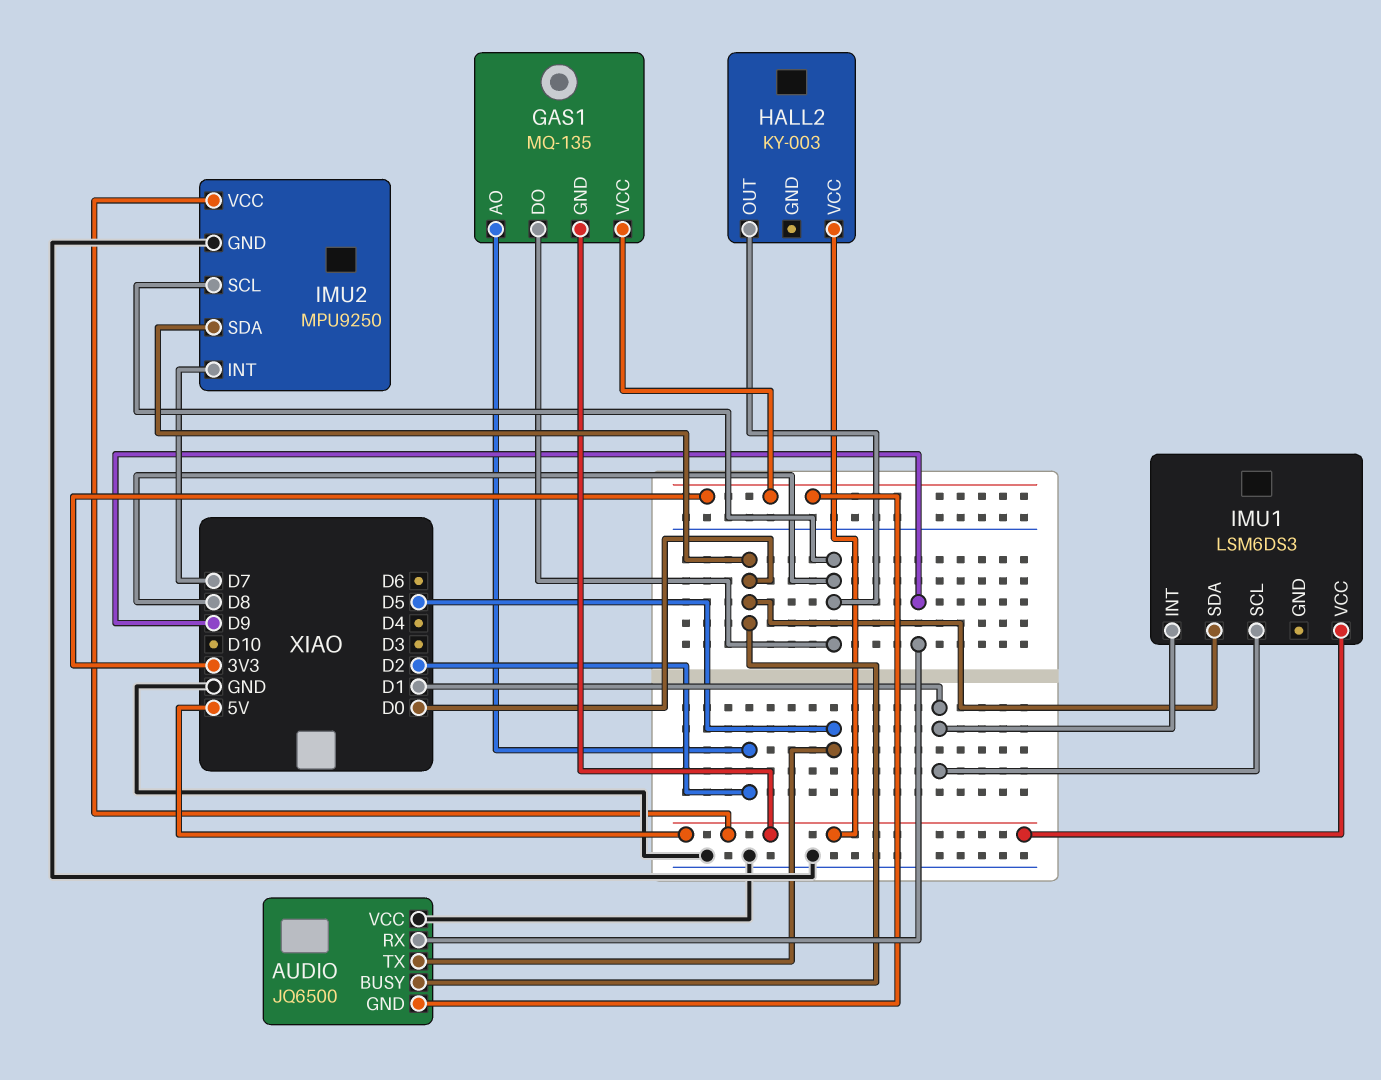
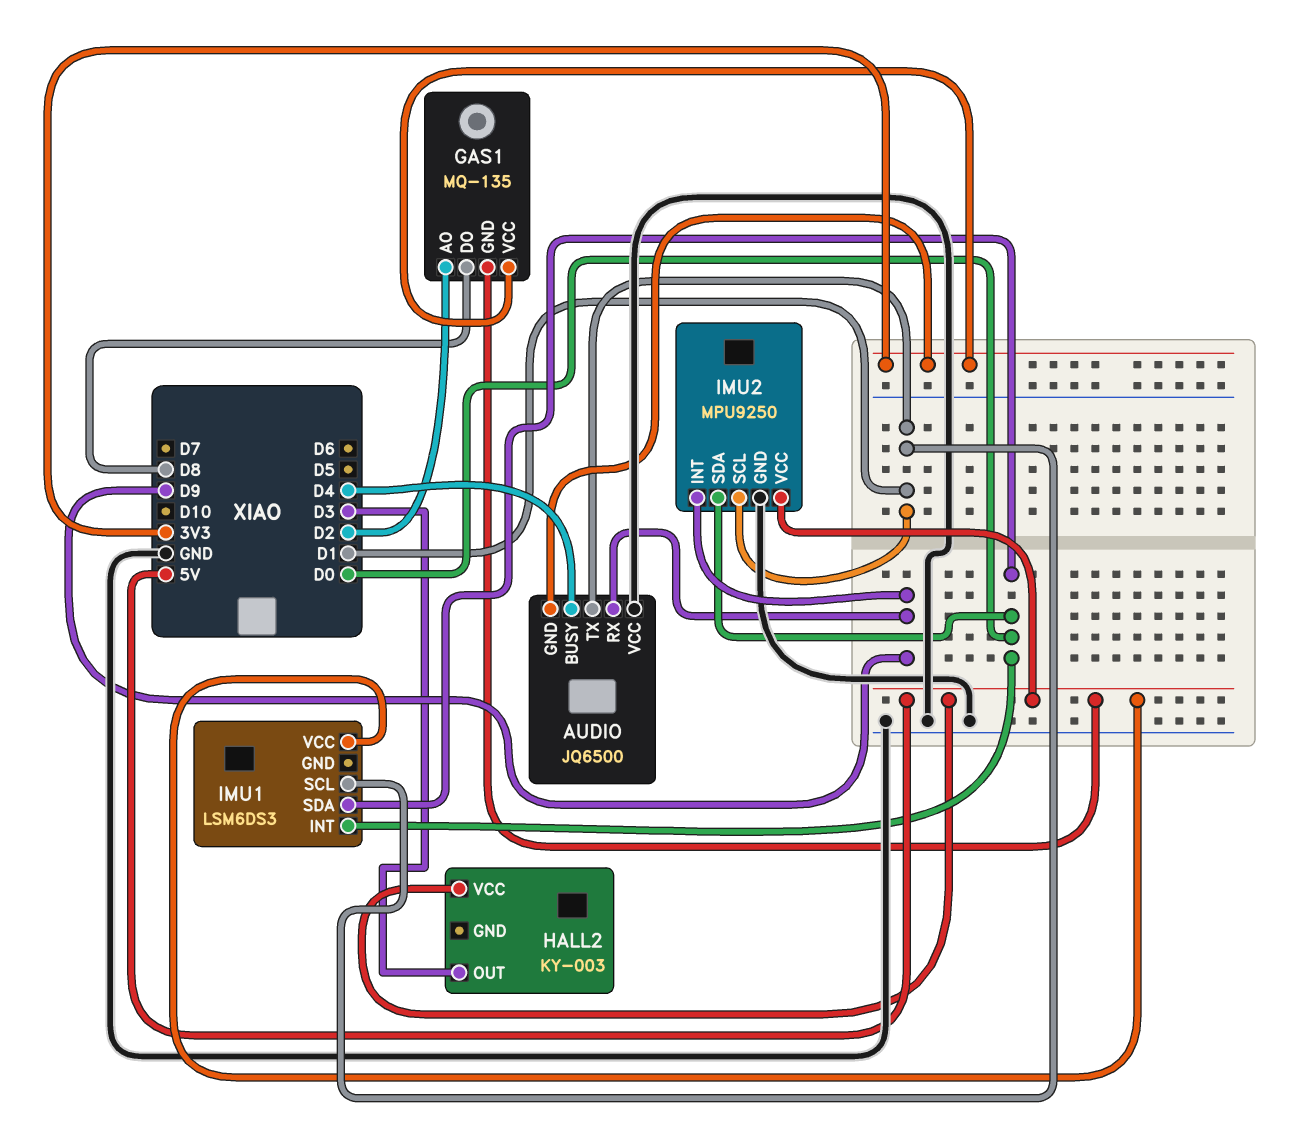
AUDIO pin BUSY: D0 -> D4
AUDIO pin TX: D5 -> D1
HALL2 pin OUT: D8 -> D3
IMU1 pin INT: D1 -> D0
IMU2 pin INT: D7 -> D9
IMU2 pin SCL: D8 -> D1

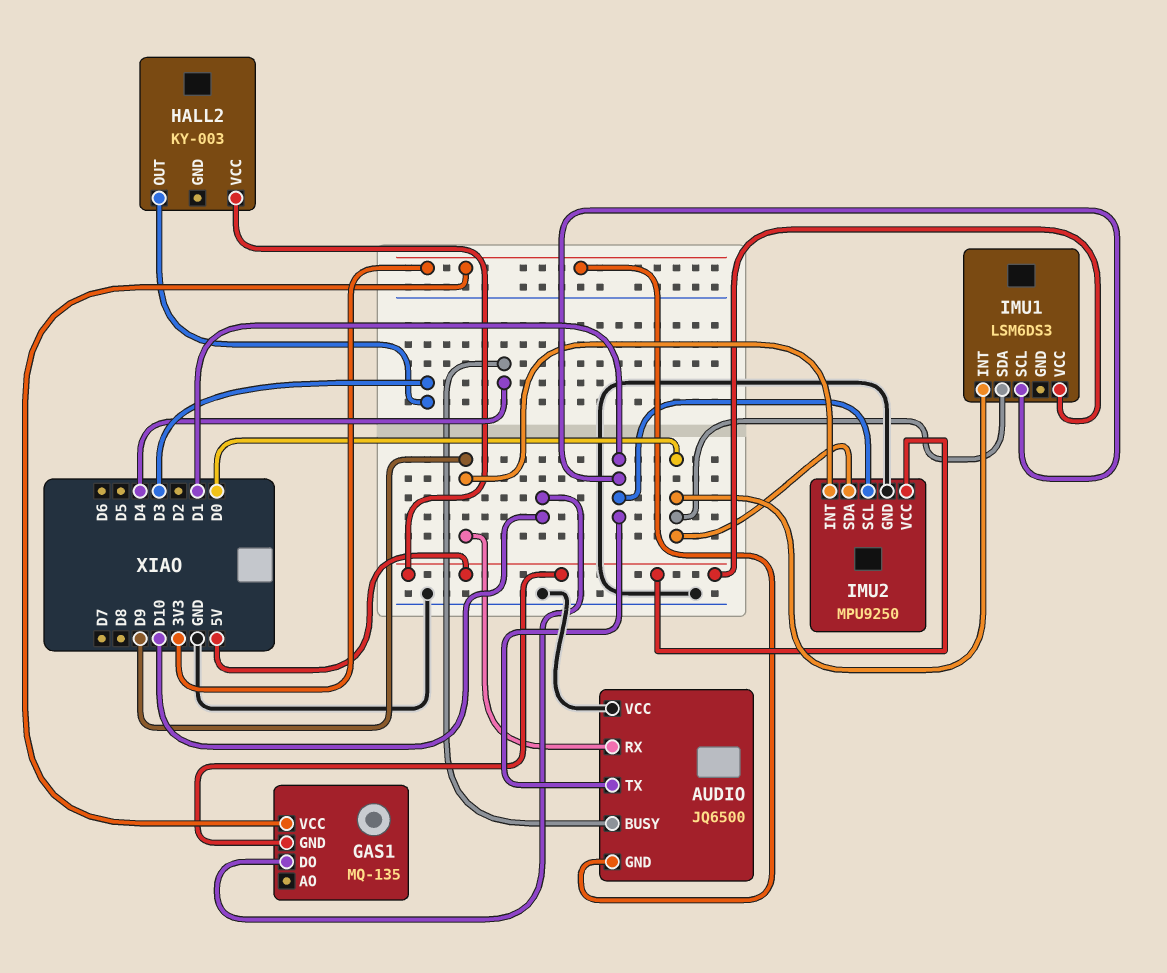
GAS1 pin AO: D2 -> none
GAS1 pin DO: D8 -> D10

